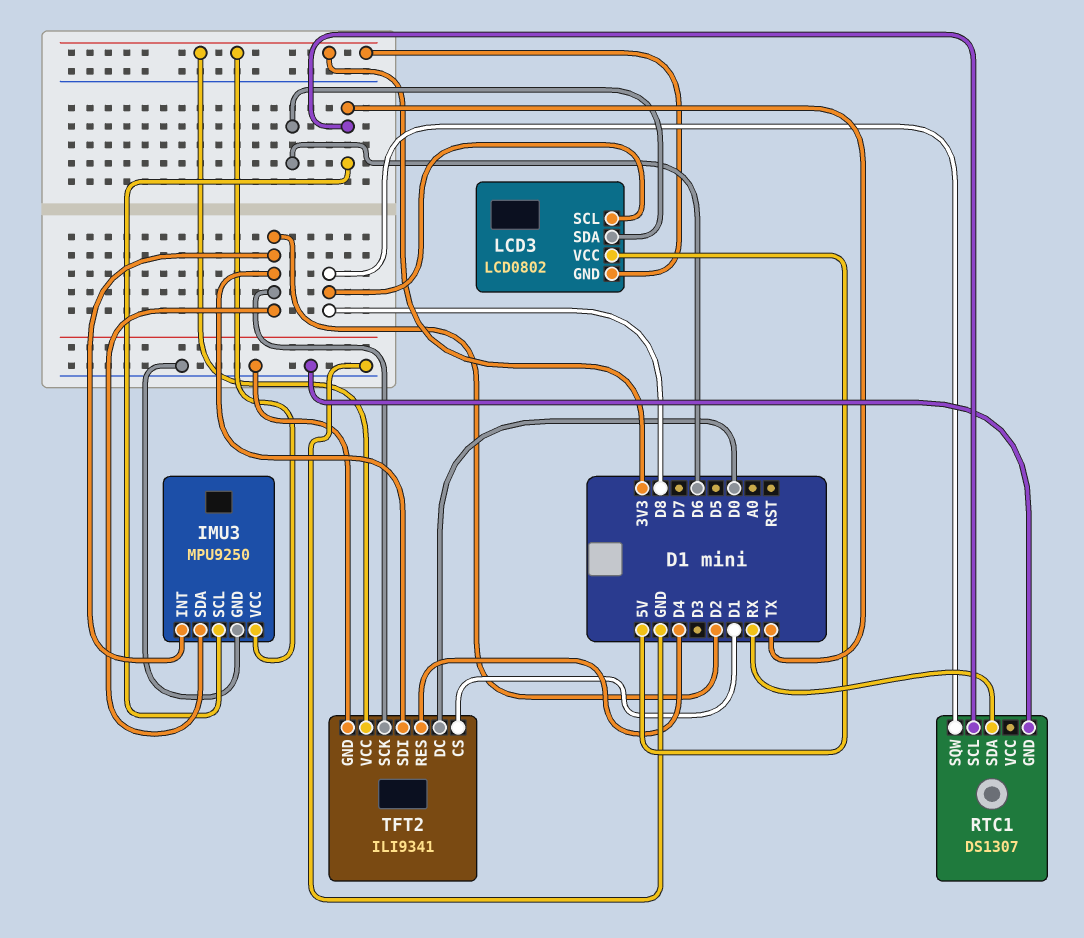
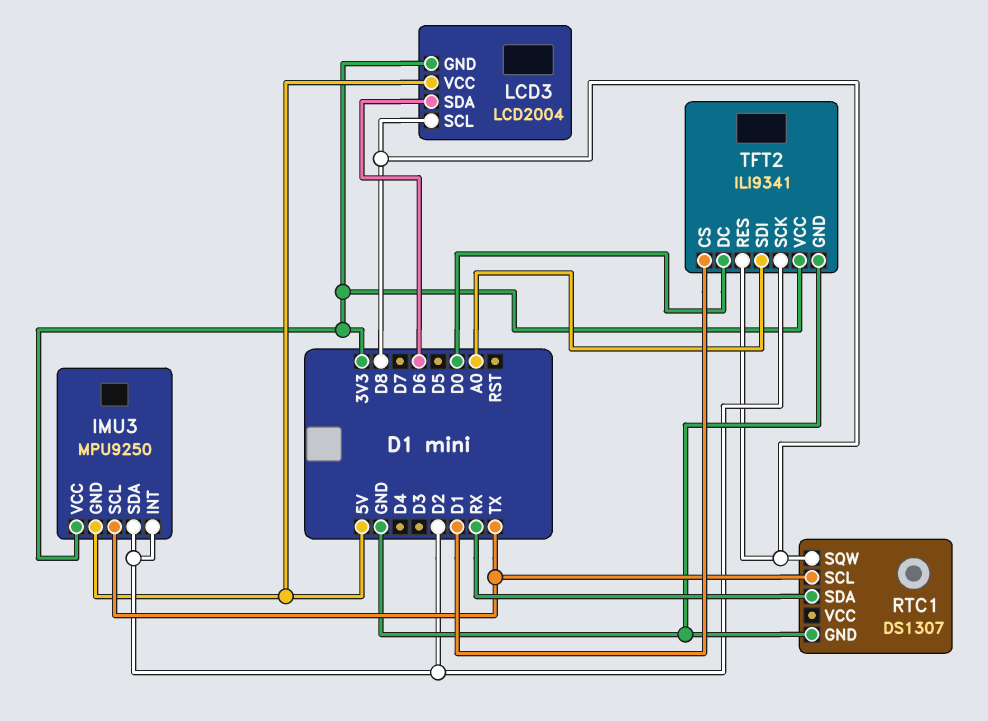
IMU3 pin GND: GND -> 5V
LCD3: LCD0802 -> LCD2004
TFT2 pin RES: D4 -> D8
TFT2 pin SDI: D2 -> A0

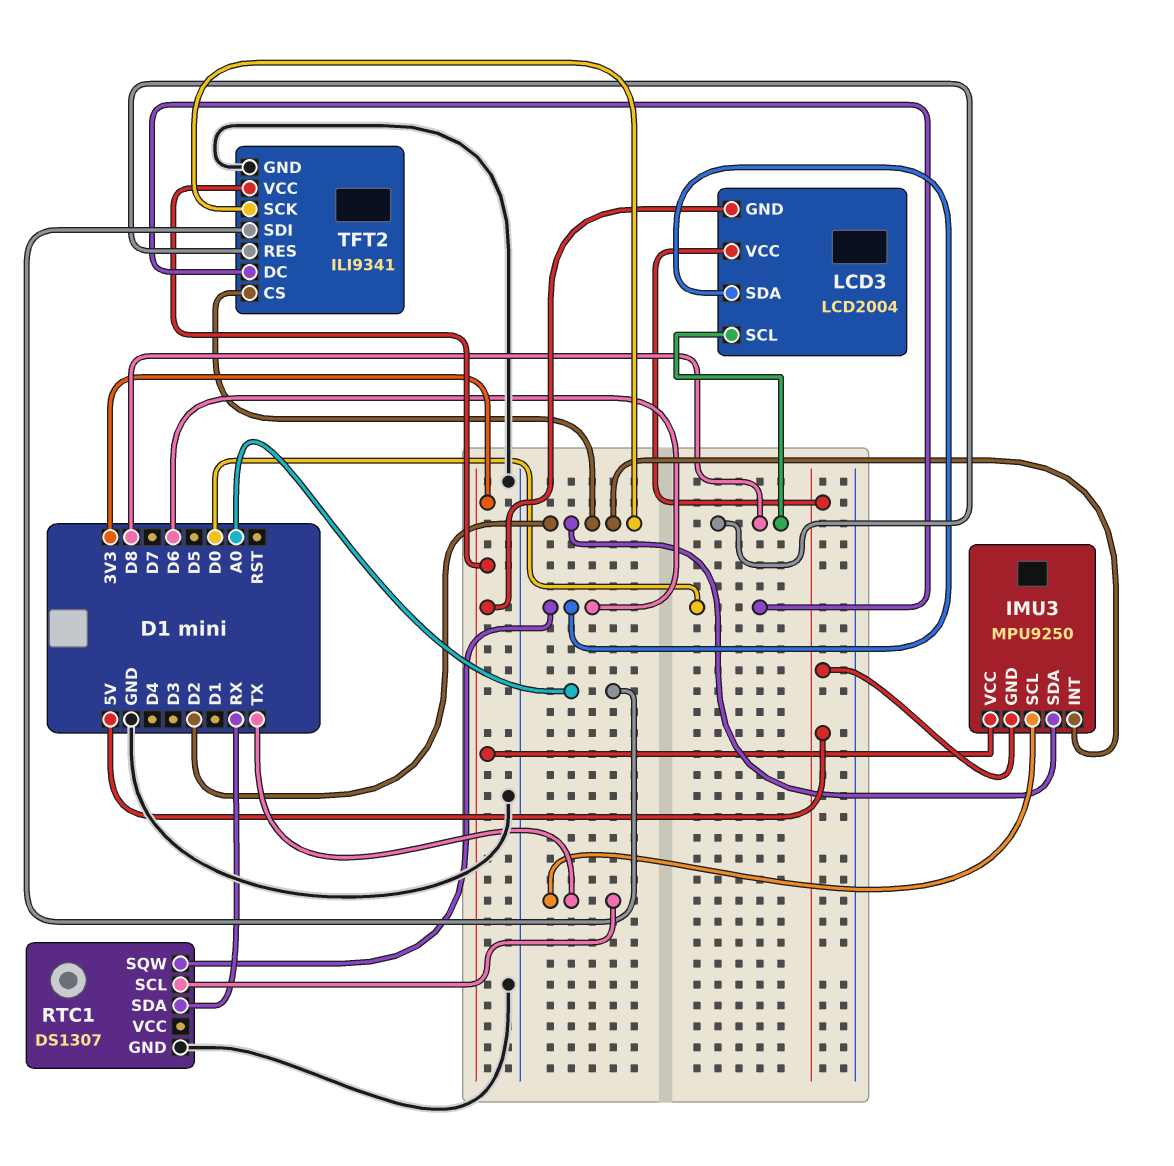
RTC1 pin SQW: D8 -> D6
TFT2 pin CS: D1 -> D2

